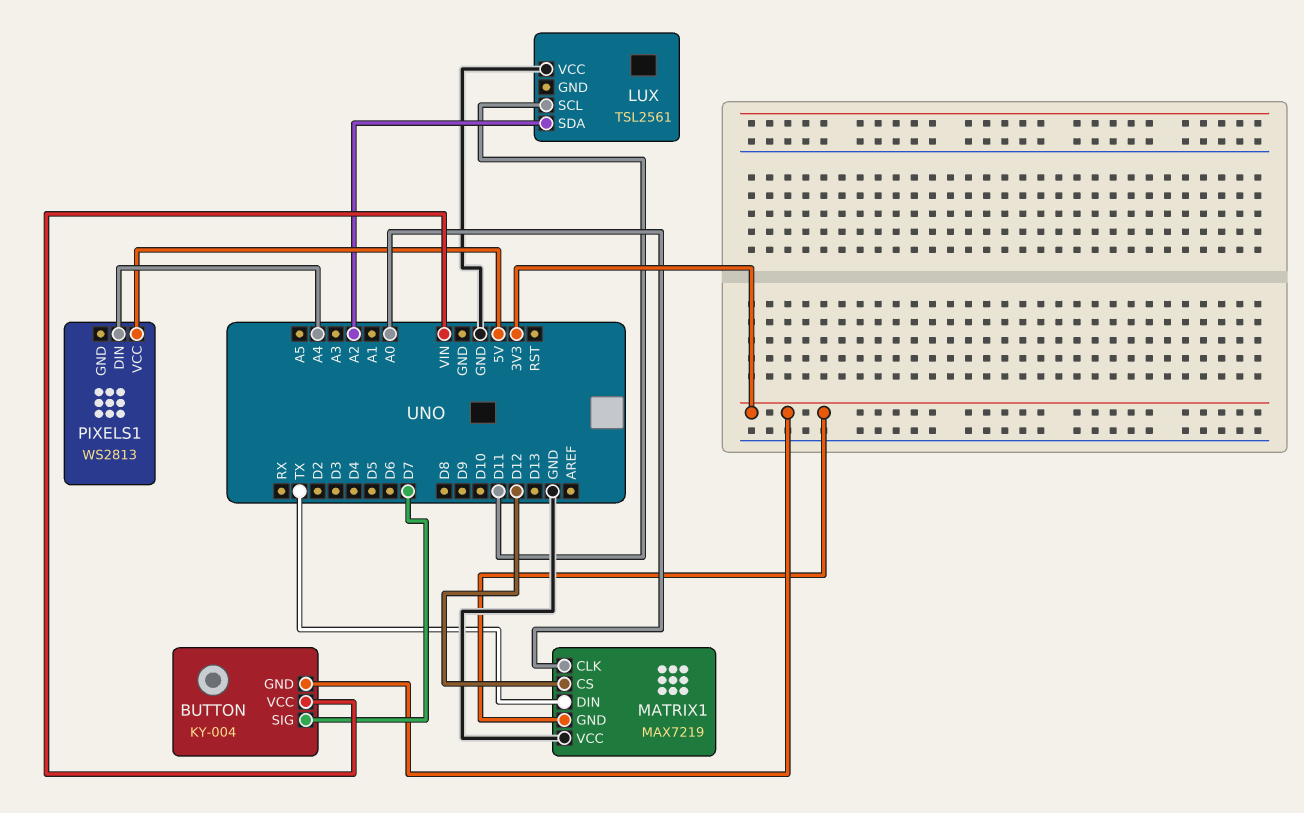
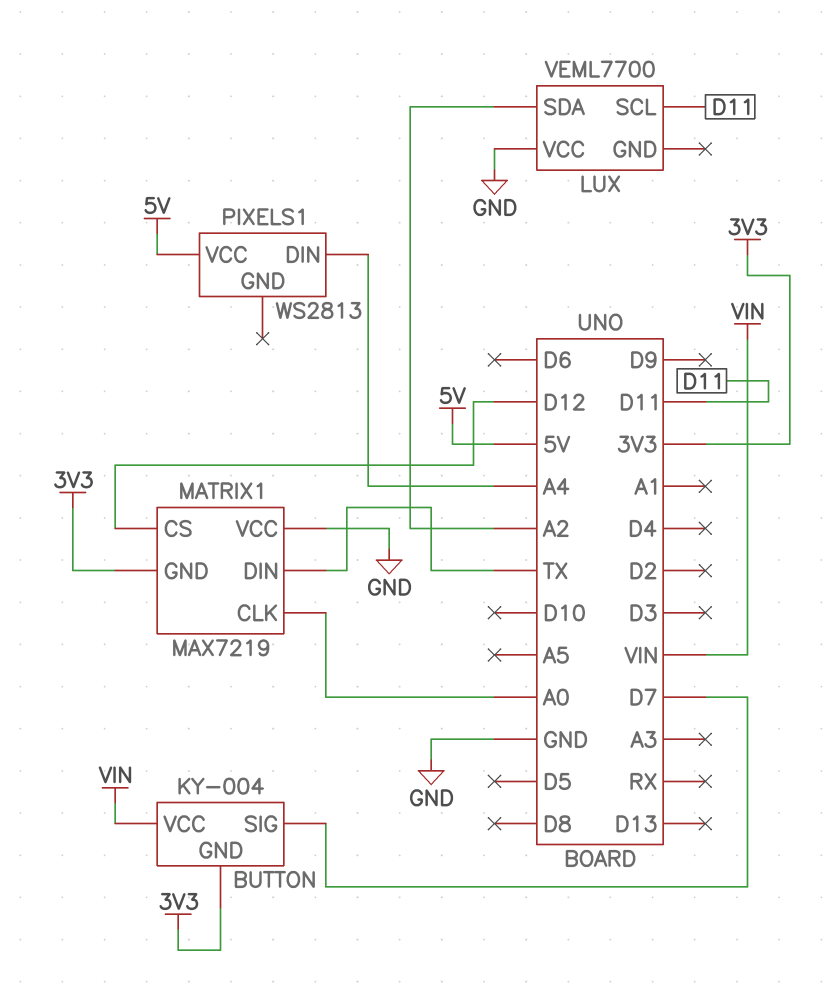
LUX: TSL2561 -> VEML7700

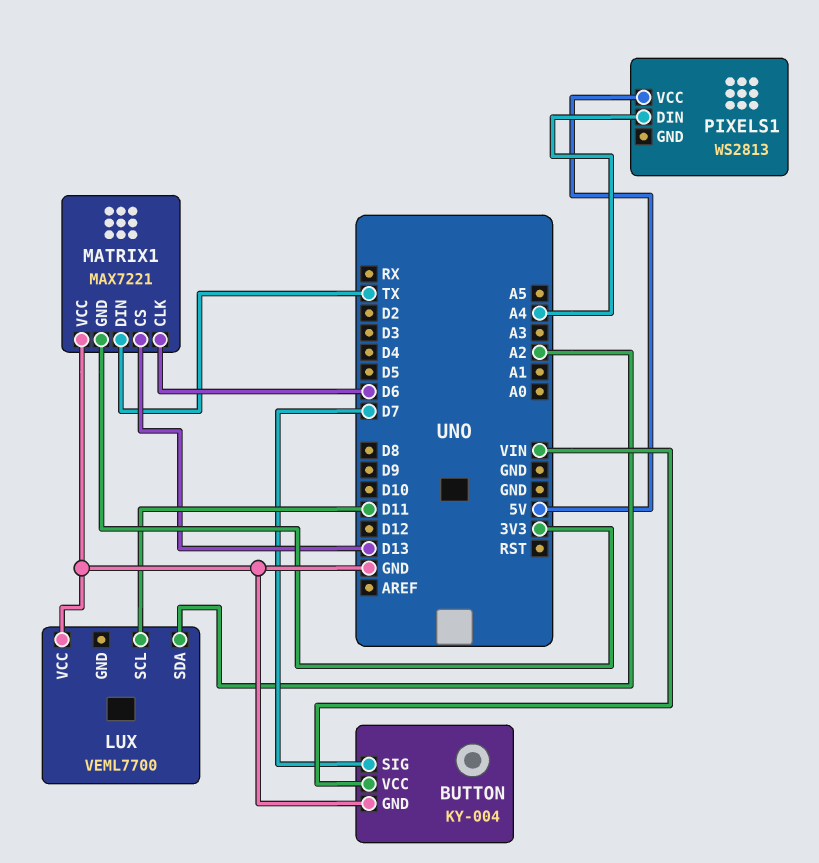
BUTTON pin GND: 3V3 -> GND
MATRIX1: MAX7219 -> MAX7221
MATRIX1 pin CLK: A0 -> D6
MATRIX1 pin CS: D12 -> D13

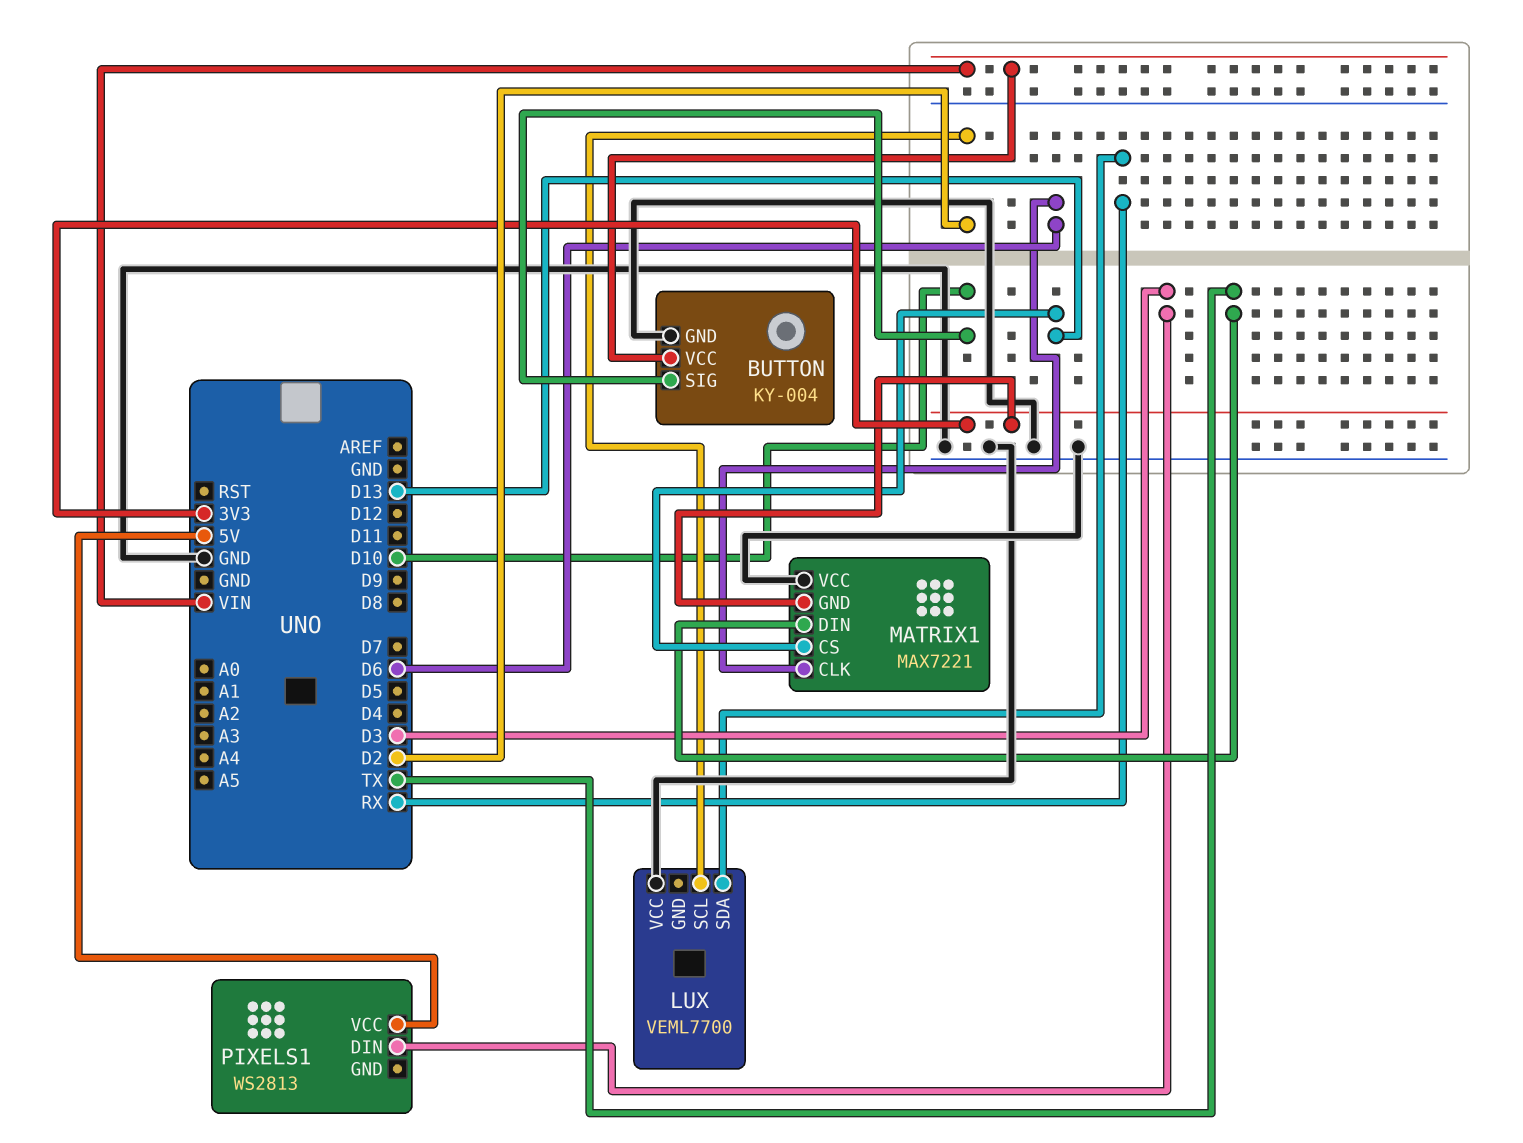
BUTTON pin SIG: D7 -> D10
LUX pin SCL: D11 -> D2
LUX pin SDA: A2 -> RX
PIXELS1 pin DIN: A4 -> D3

